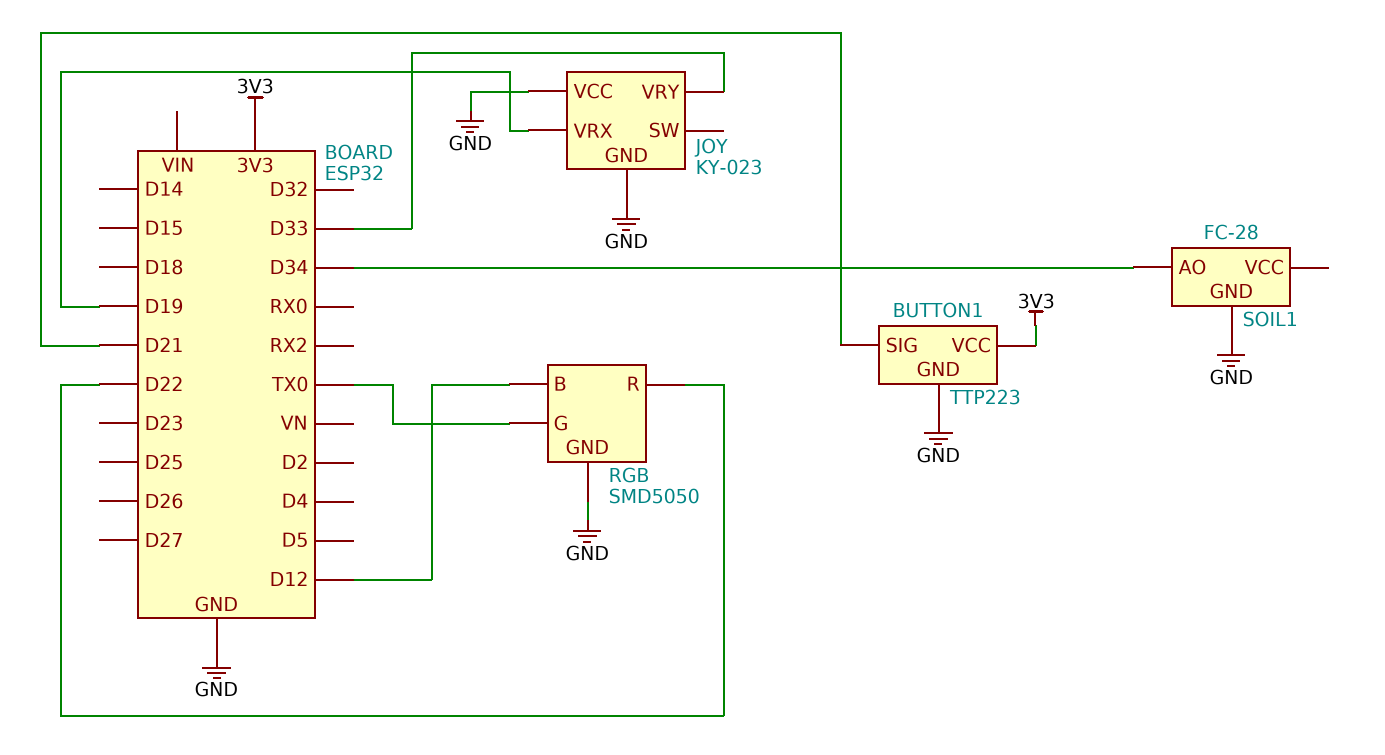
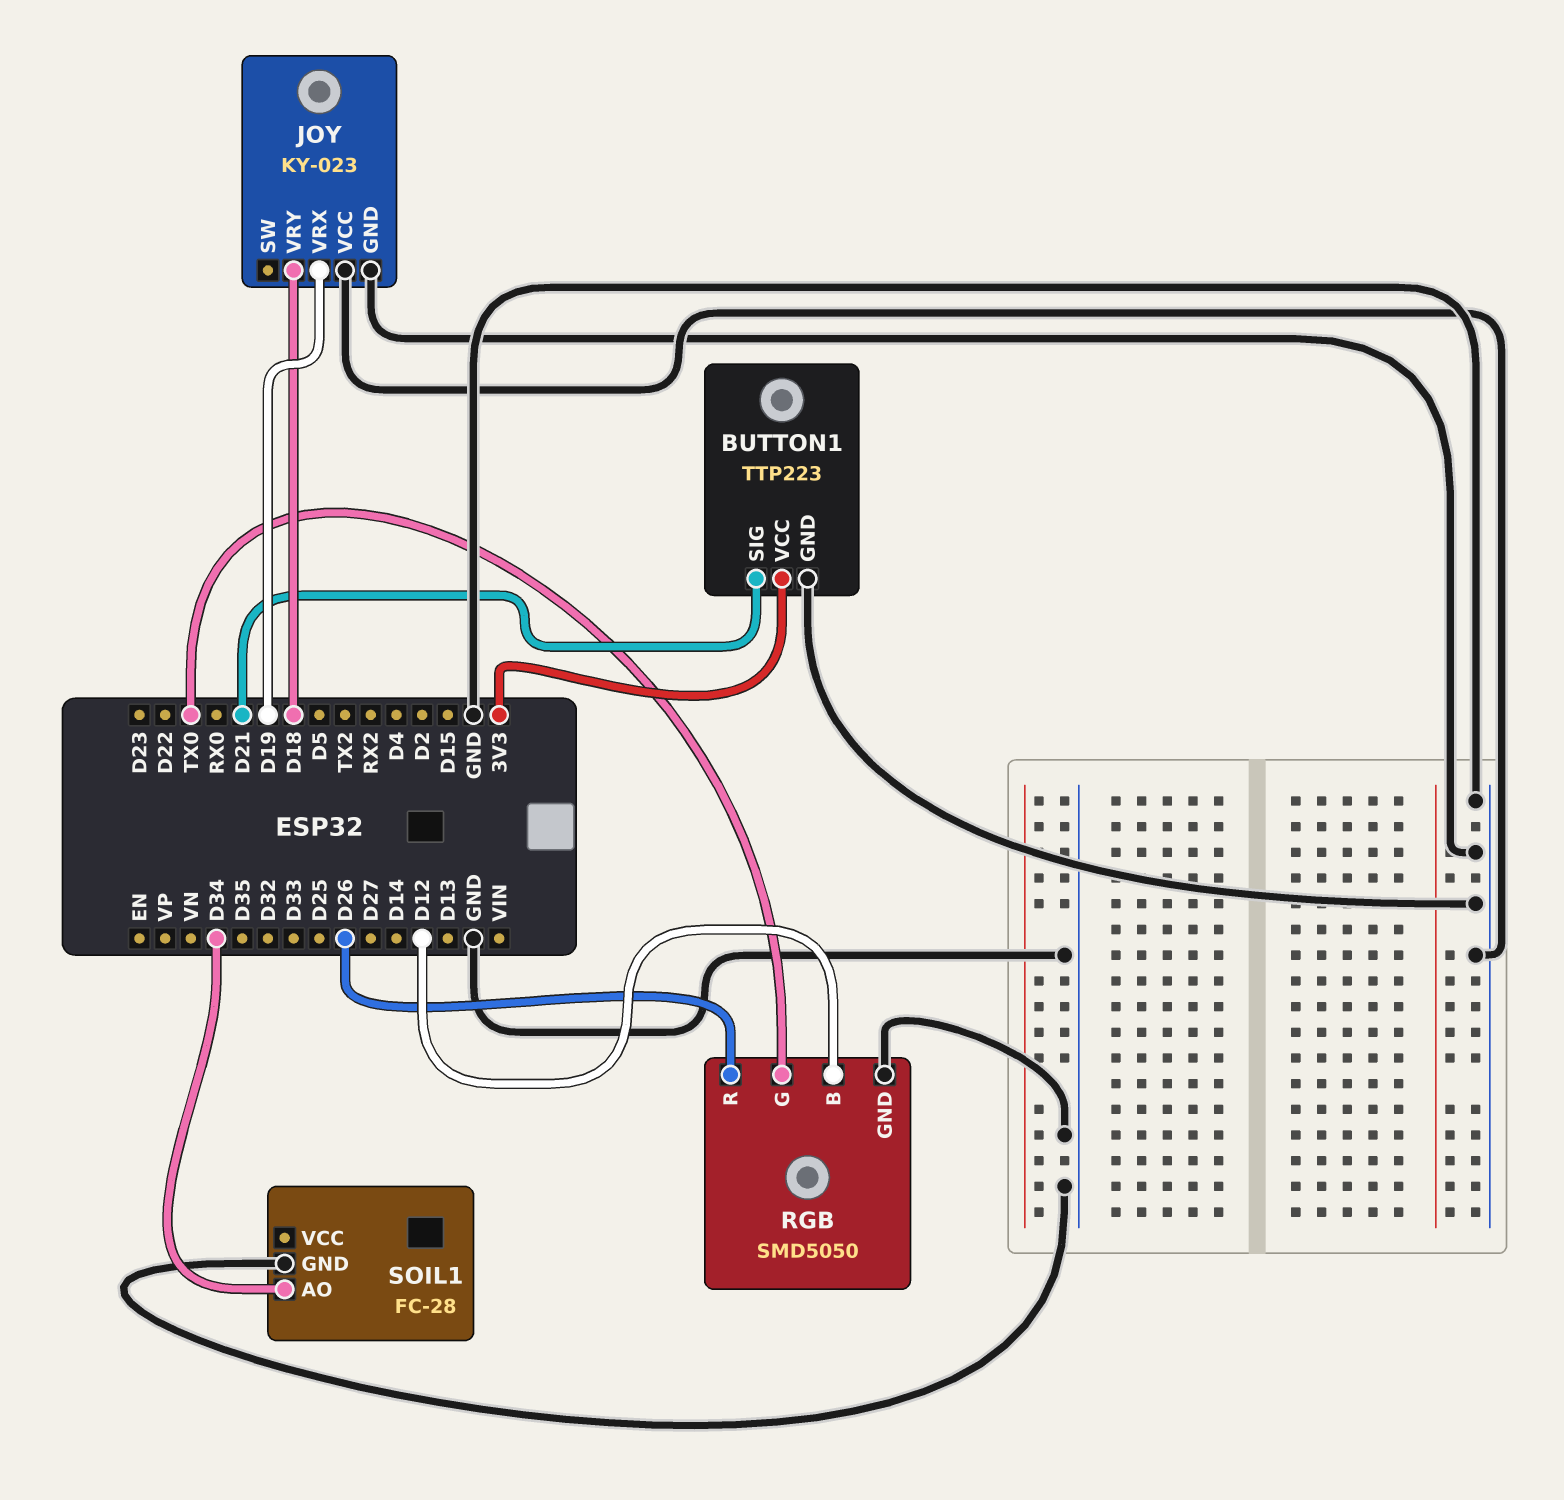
JOY pin VRY: D33 -> D18
RGB pin R: D22 -> D26

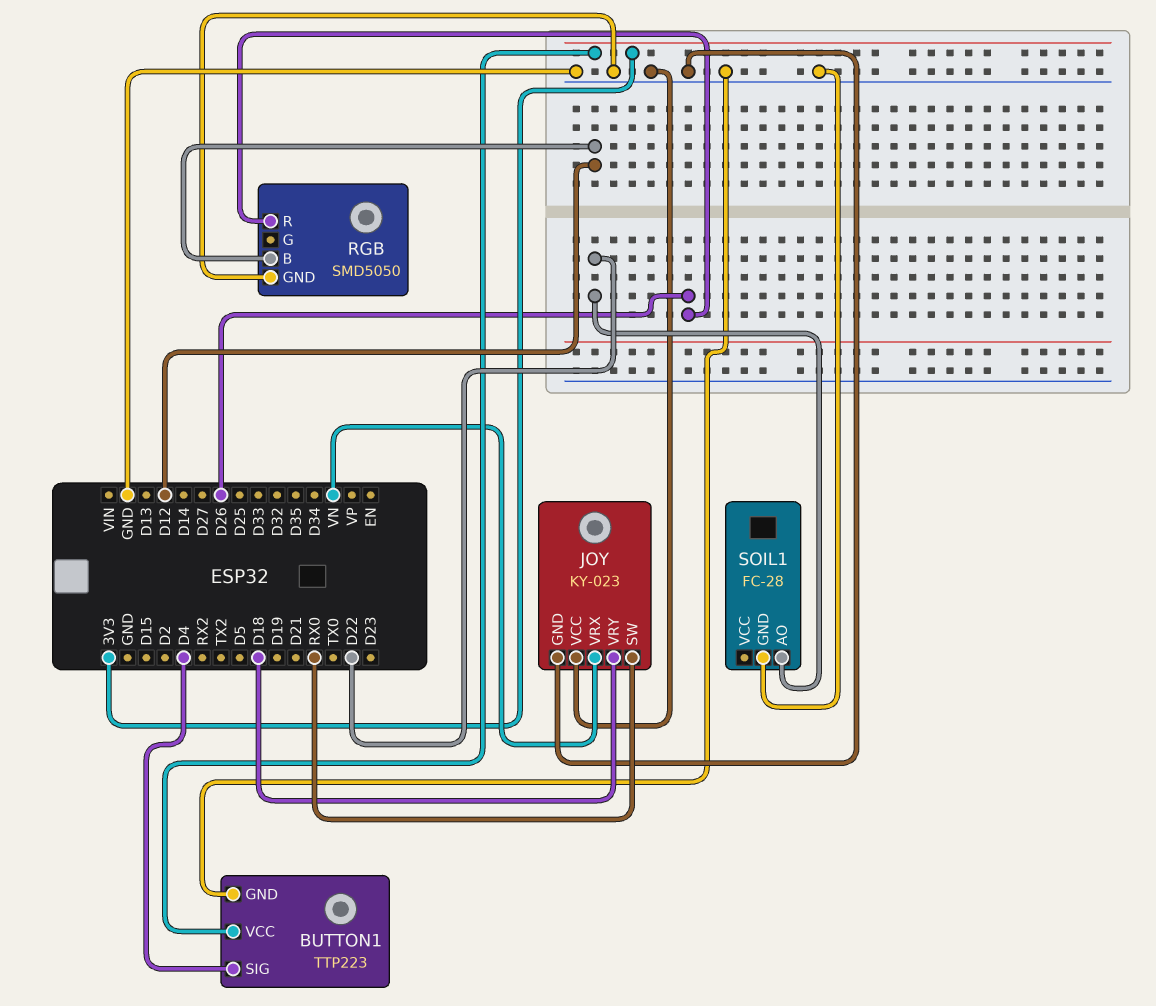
BUTTON1 pin SIG: D21 -> D4
JOY pin SW: none -> RX0
JOY pin VRX: D19 -> VN
RGB pin G: TX0 -> none
SOIL1 pin AO: D34 -> D22

